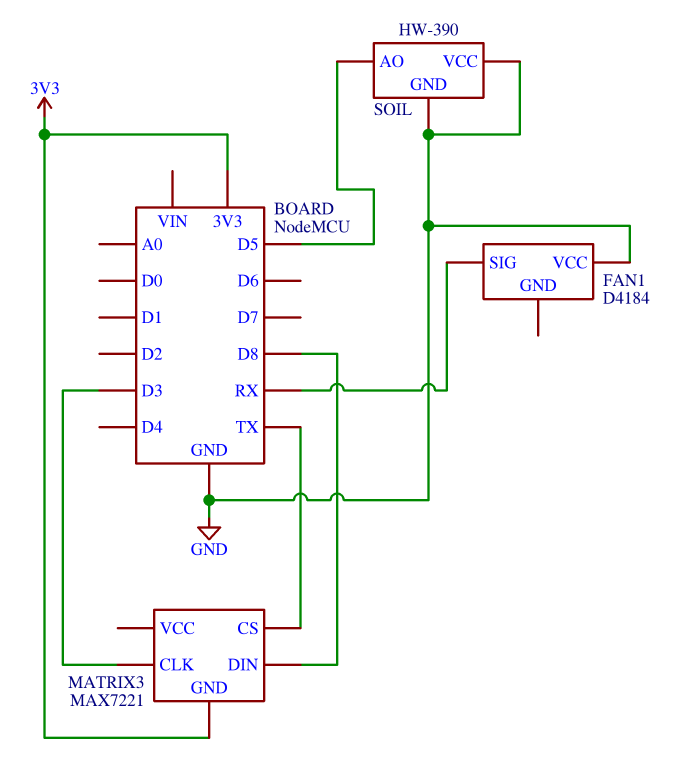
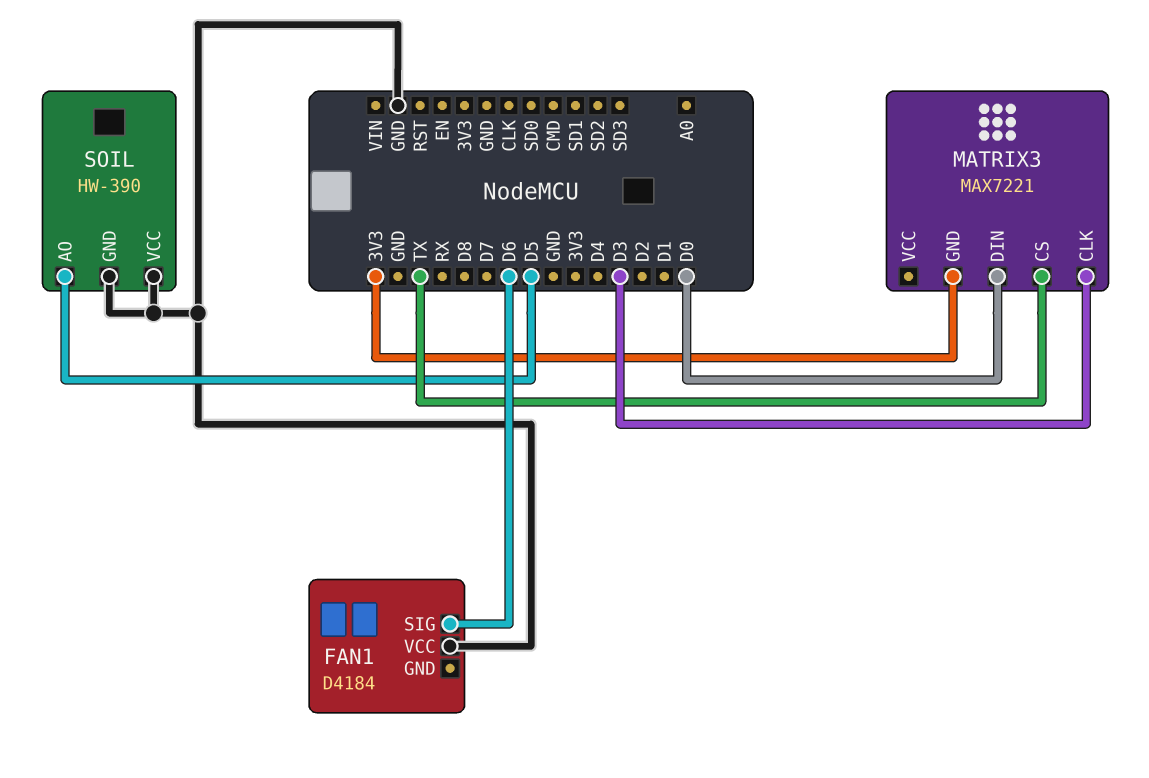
FAN1 pin SIG: RX -> D6
MATRIX3 pin DIN: D8 -> D0

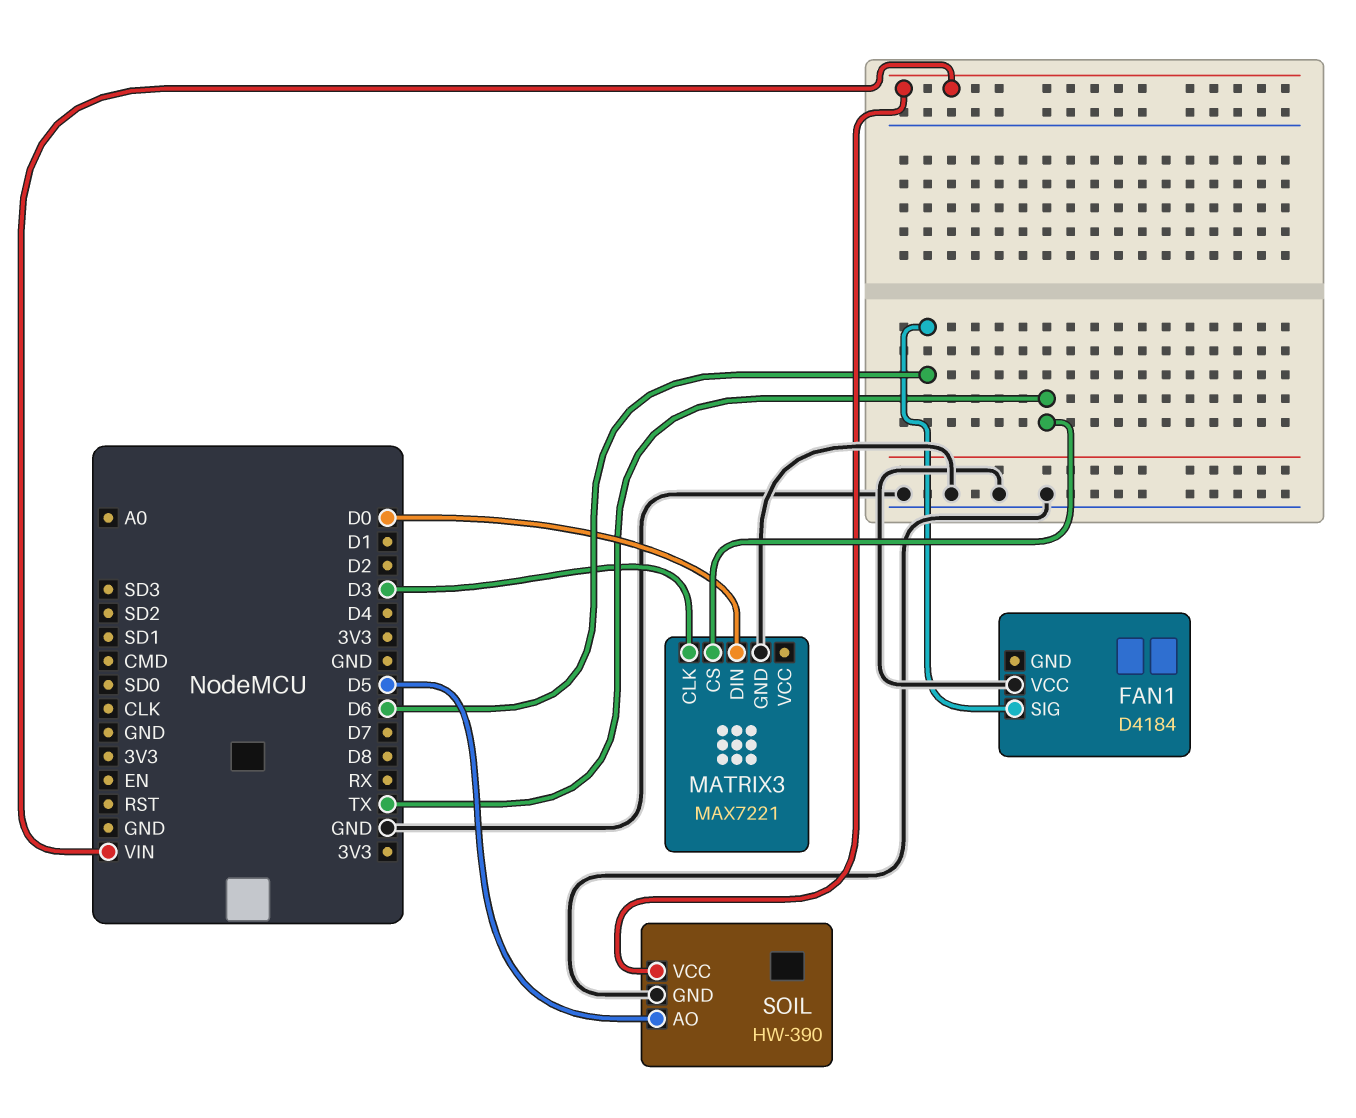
MATRIX3 pin GND: 3V3 -> GND
SOIL pin VCC: GND -> VIN

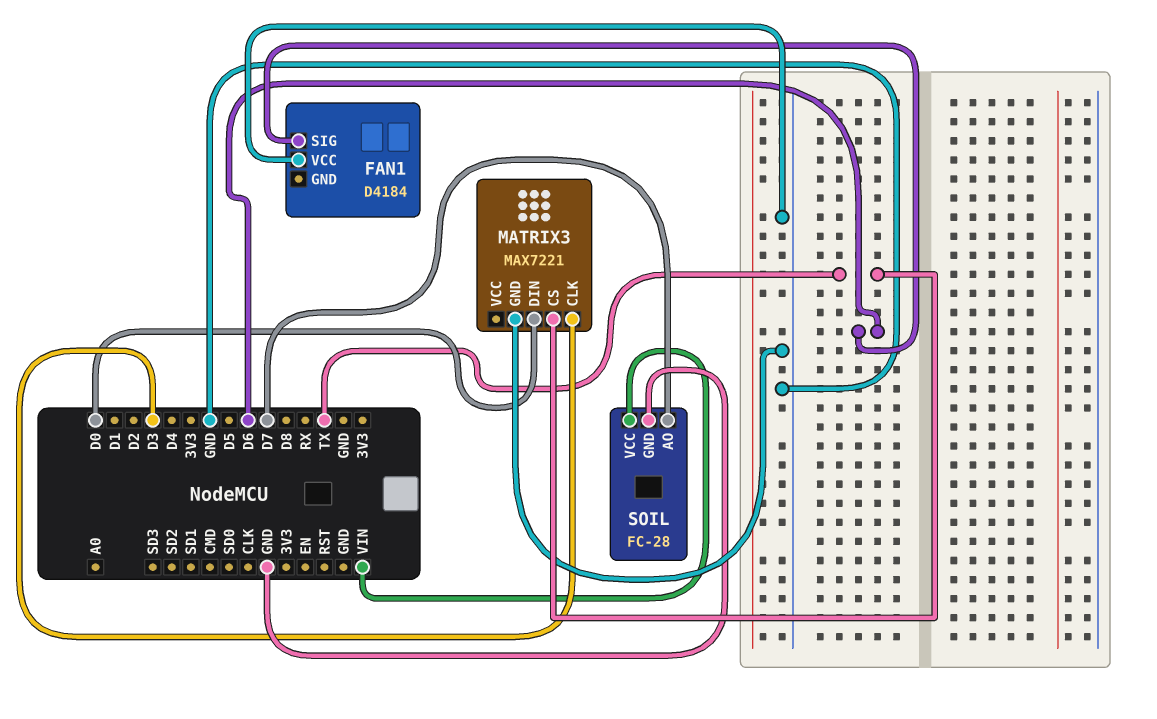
SOIL: HW-390 -> FC-28
SOIL pin AO: D5 -> D7

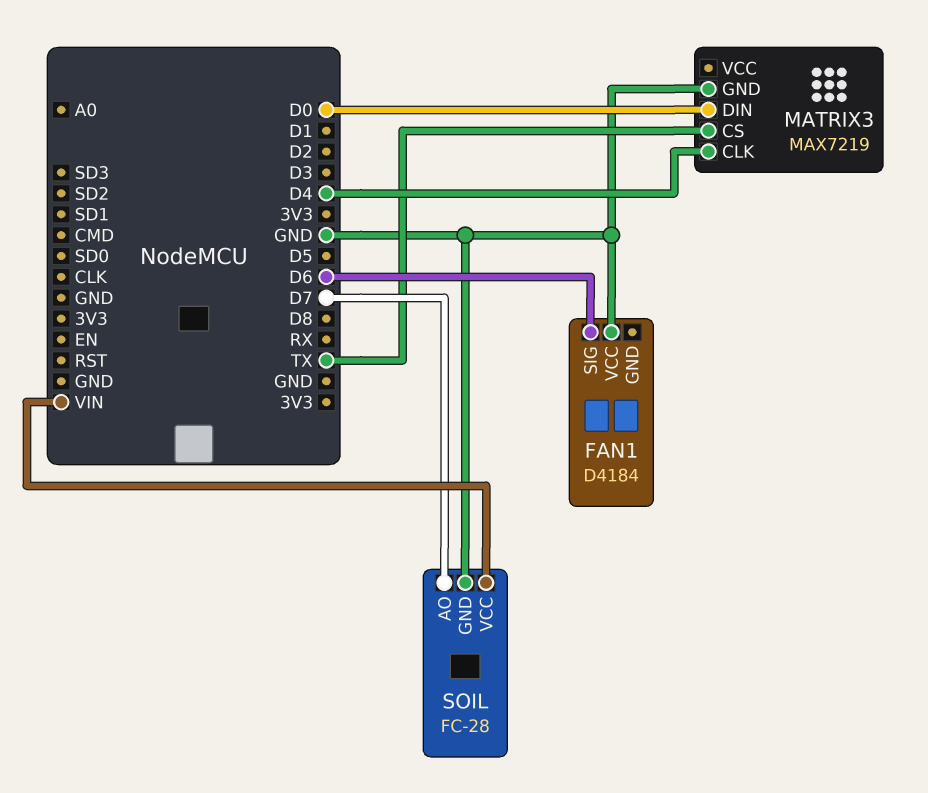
MATRIX3: MAX7221 -> MAX7219
MATRIX3 pin CLK: D3 -> D4

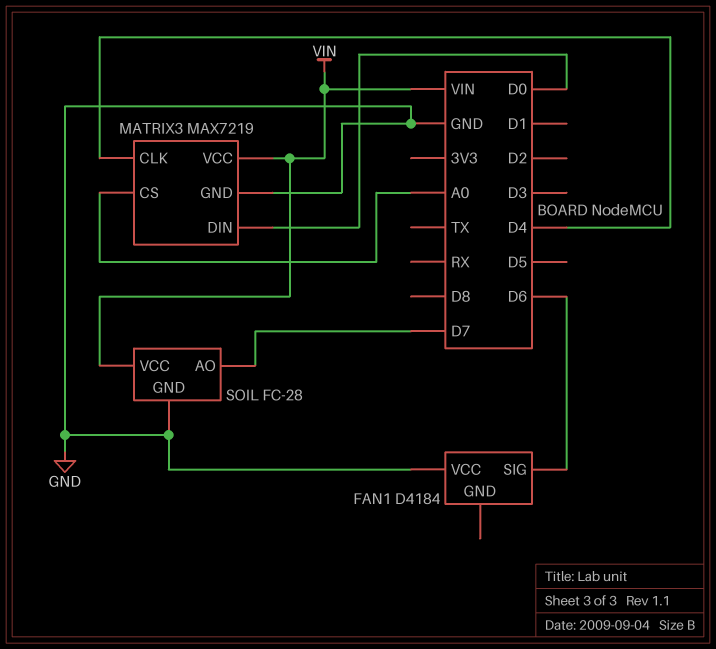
MATRIX3 pin CS: TX -> A0
MATRIX3 pin VCC: none -> VIN

